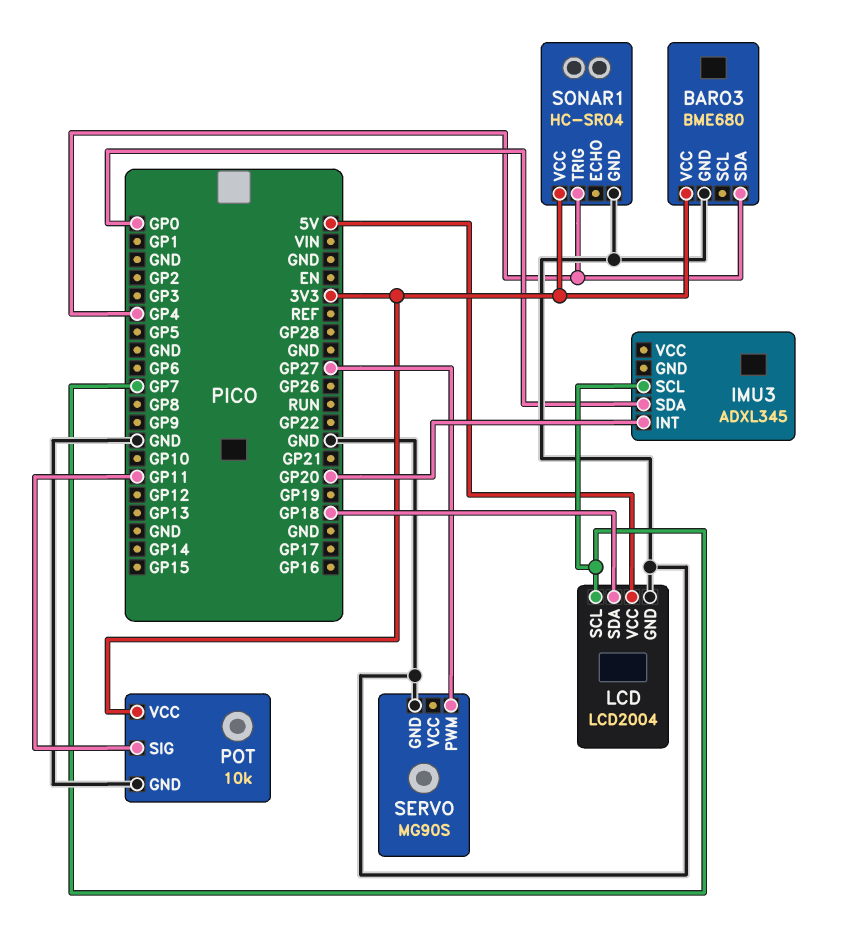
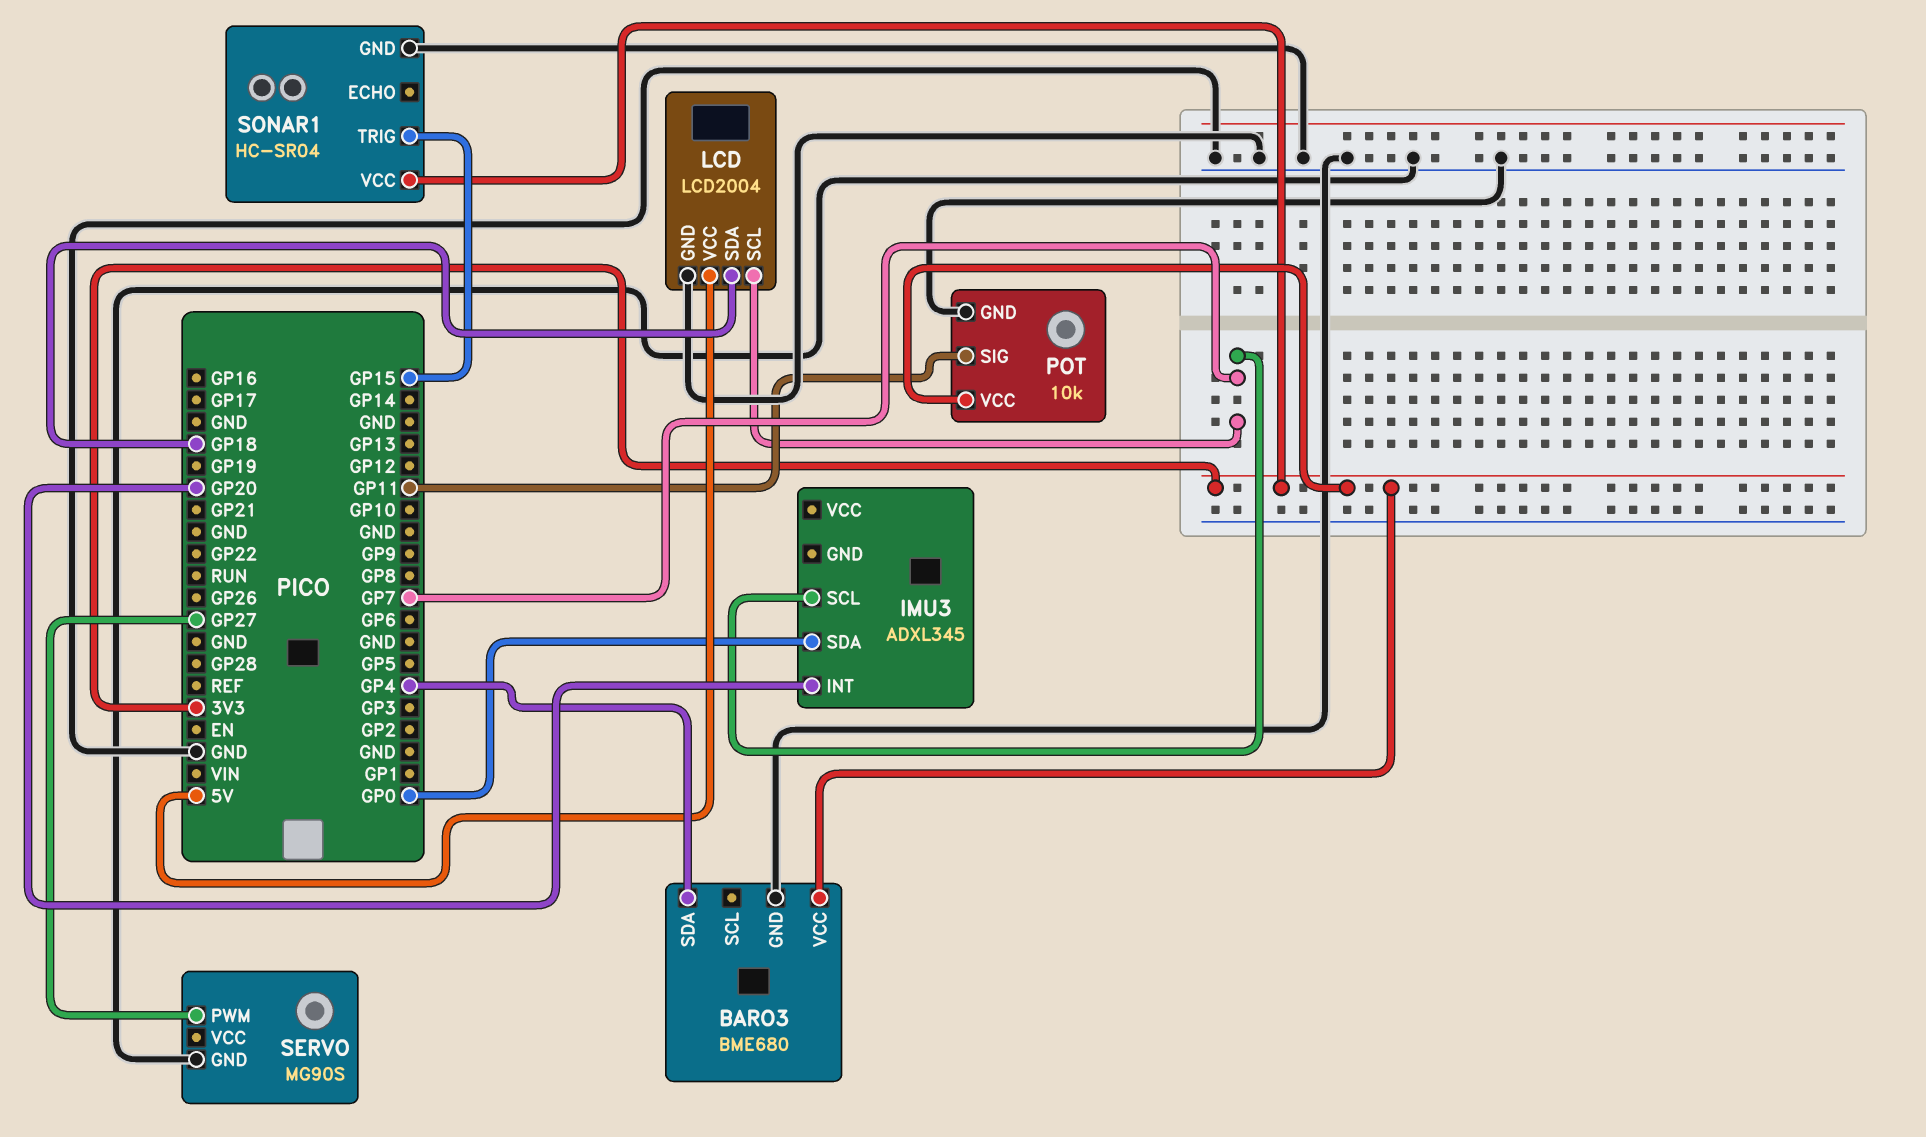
SONAR1 pin TRIG: GP4 -> GP15

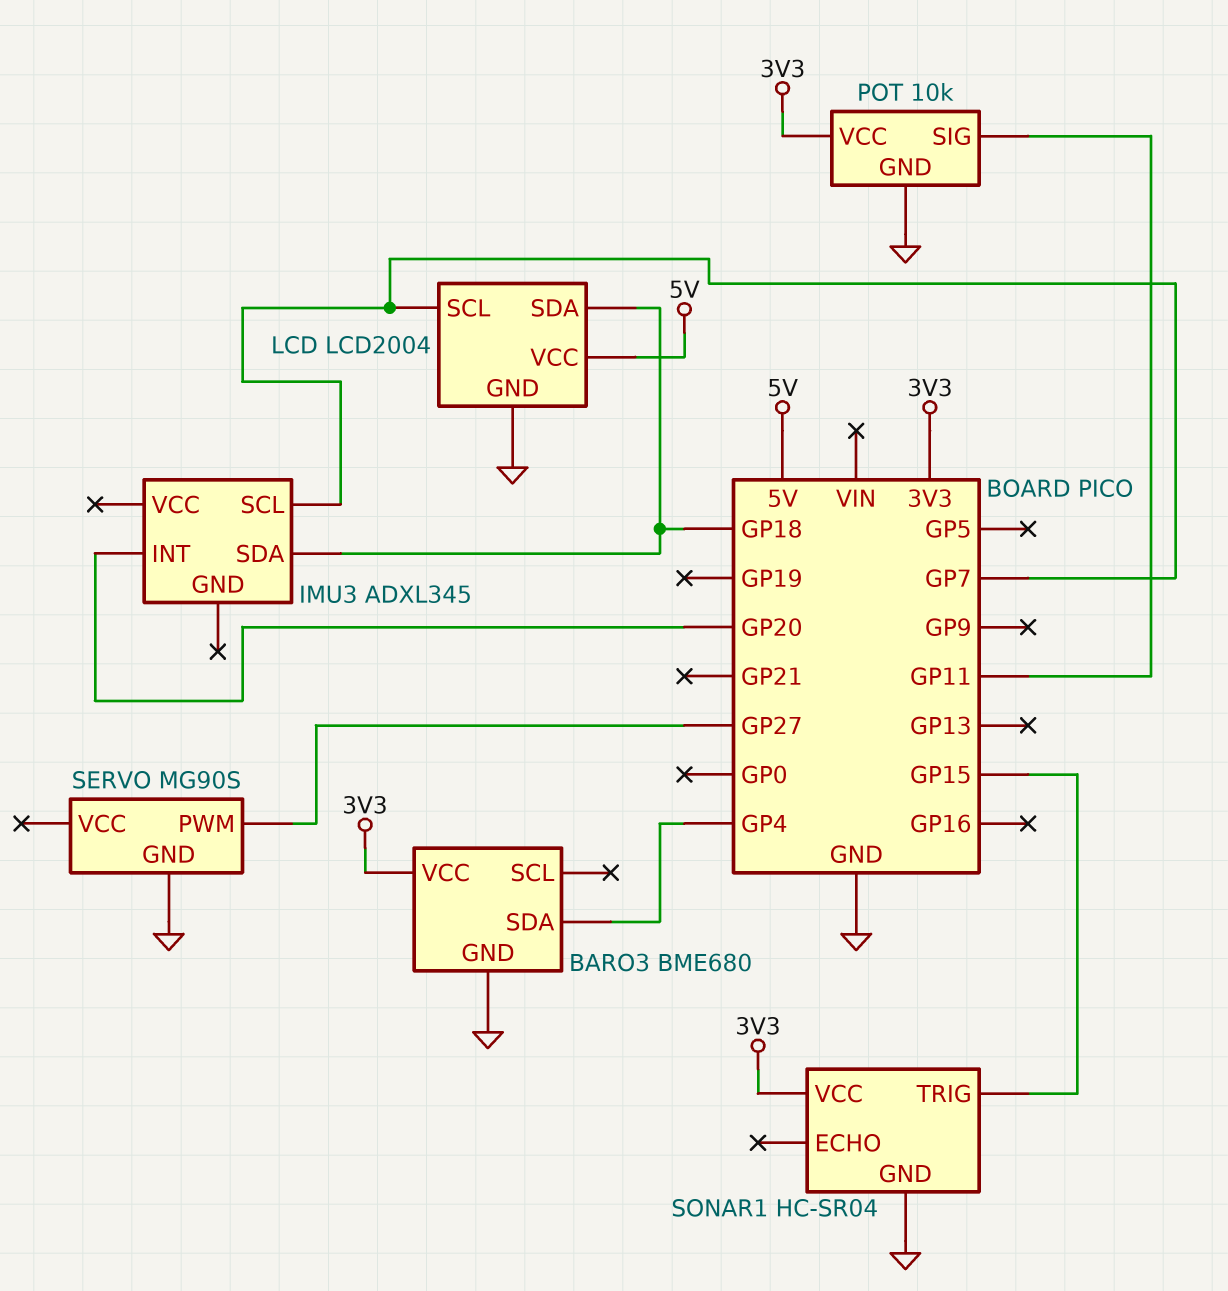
IMU3 pin SDA: GP0 -> GP18

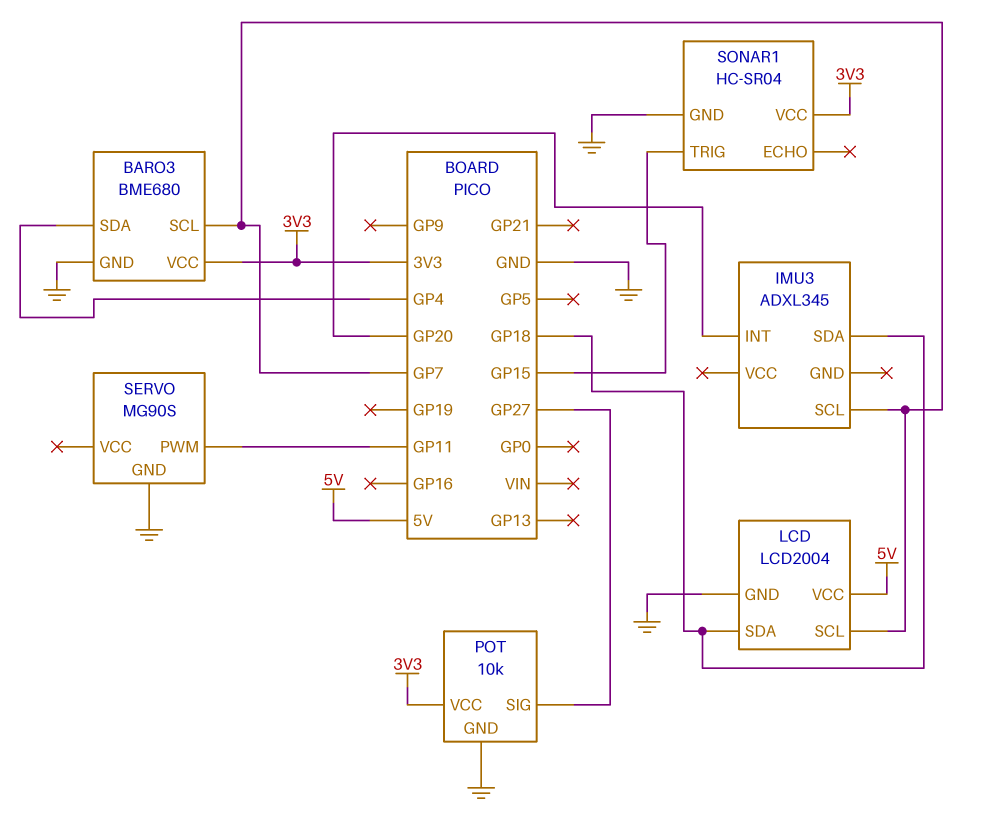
BARO3 pin SCL: none -> GP7
POT pin SIG: GP11 -> GP27
SERVO pin PWM: GP27 -> GP11

